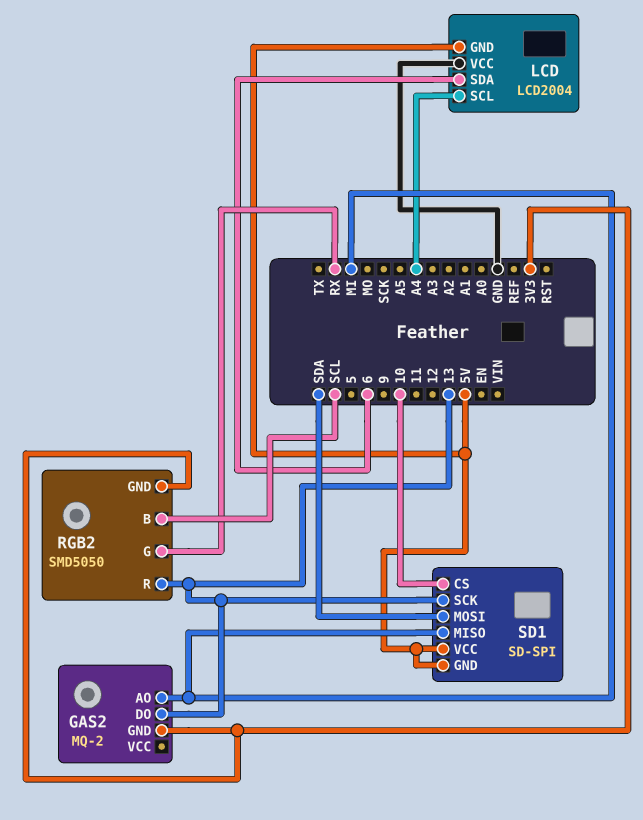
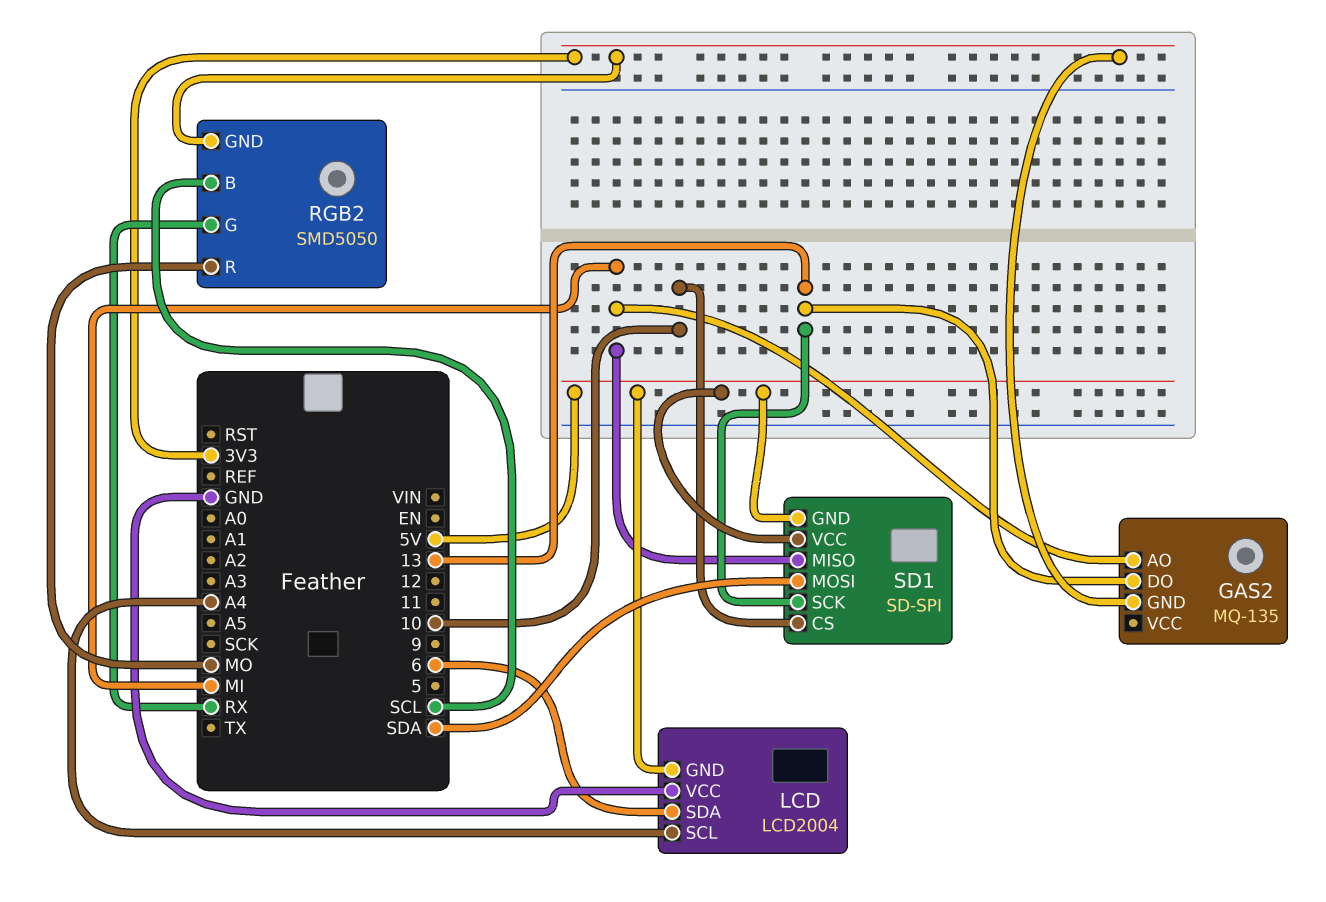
GAS2: MQ-2 -> MQ-135
RGB2 pin R: 13 -> MO

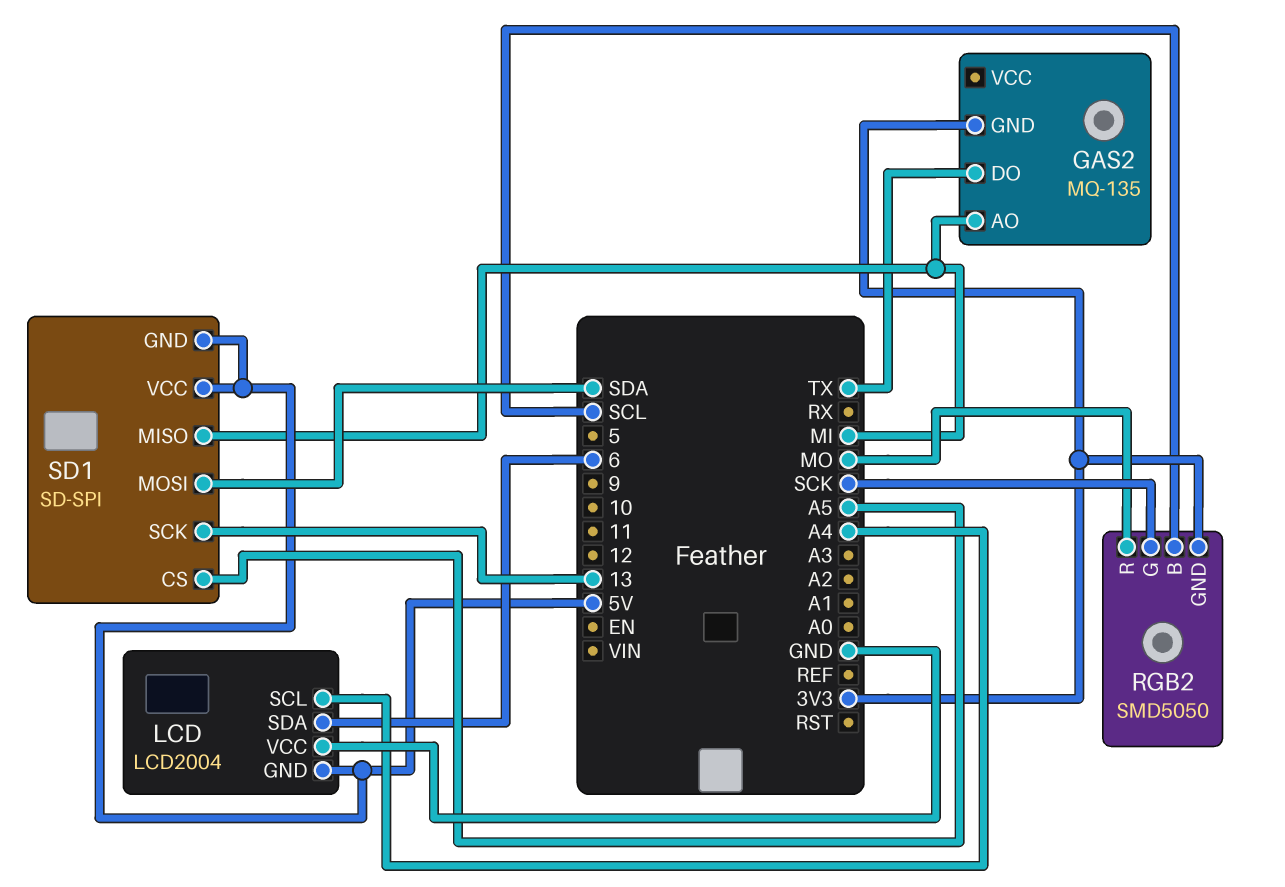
GAS2 pin DO: 13 -> TX
RGB2 pin G: RX -> SCK
SD1 pin CS: 10 -> A5

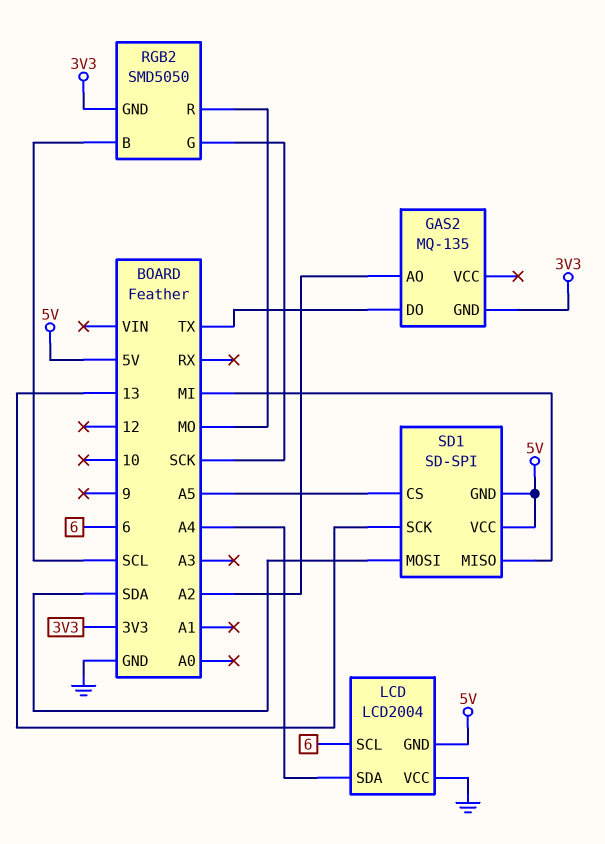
GAS2 pin AO: MI -> A2
LCD pin SCL: A4 -> 6
LCD pin SDA: 6 -> A4

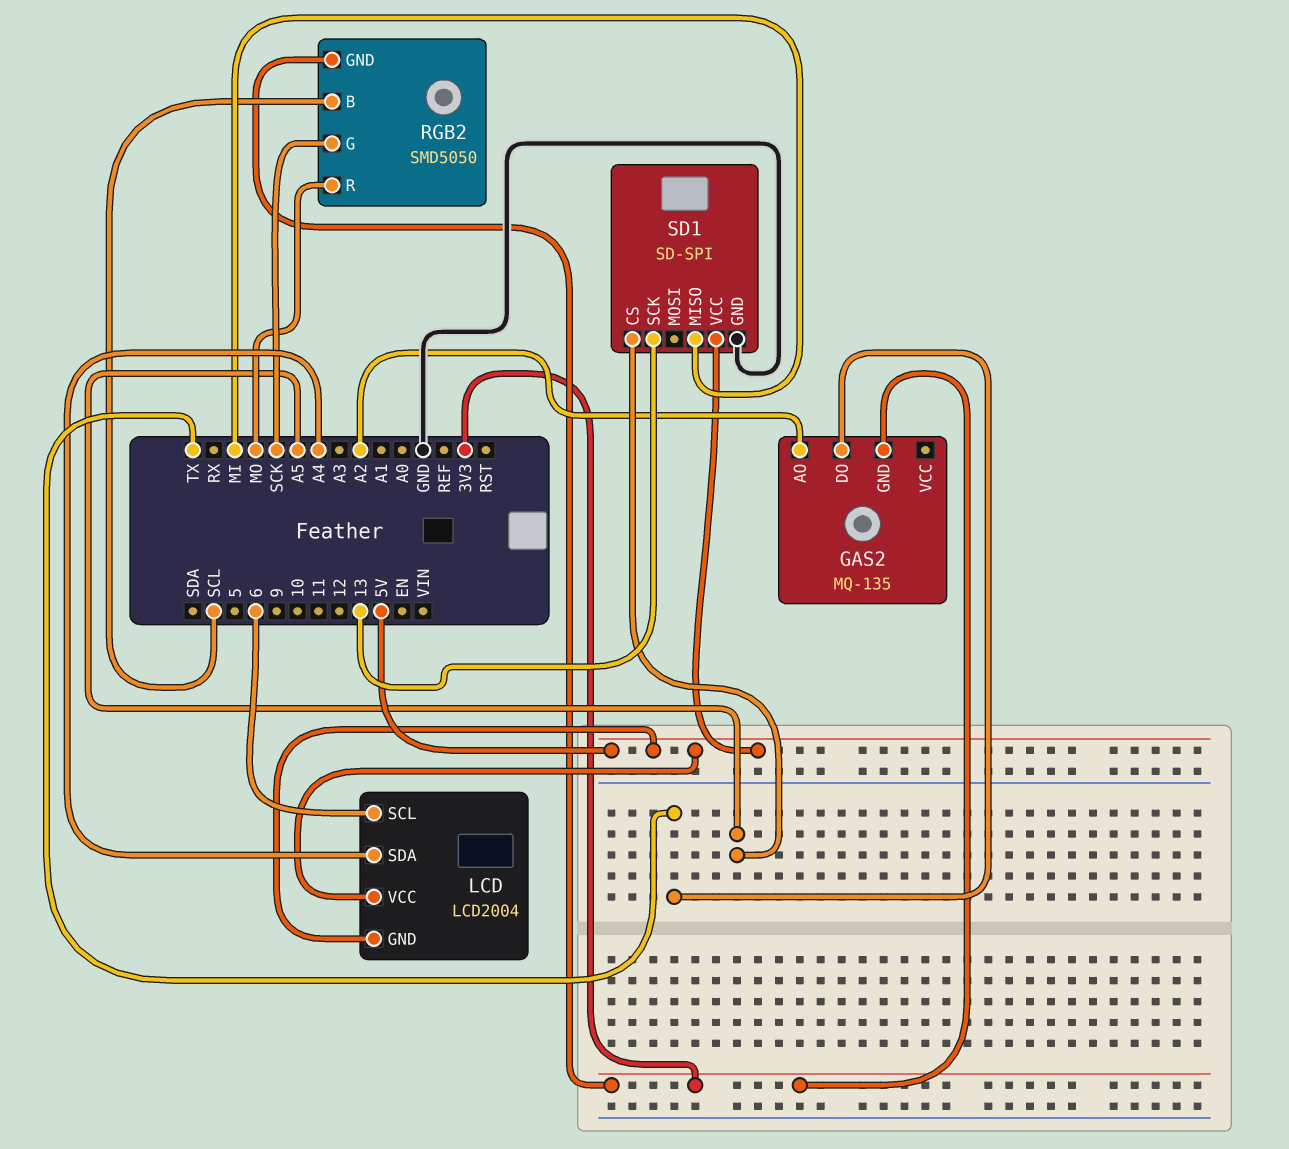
LCD pin VCC: GND -> 5V
SD1 pin GND: 5V -> GND
SD1 pin MOSI: SDA -> none

